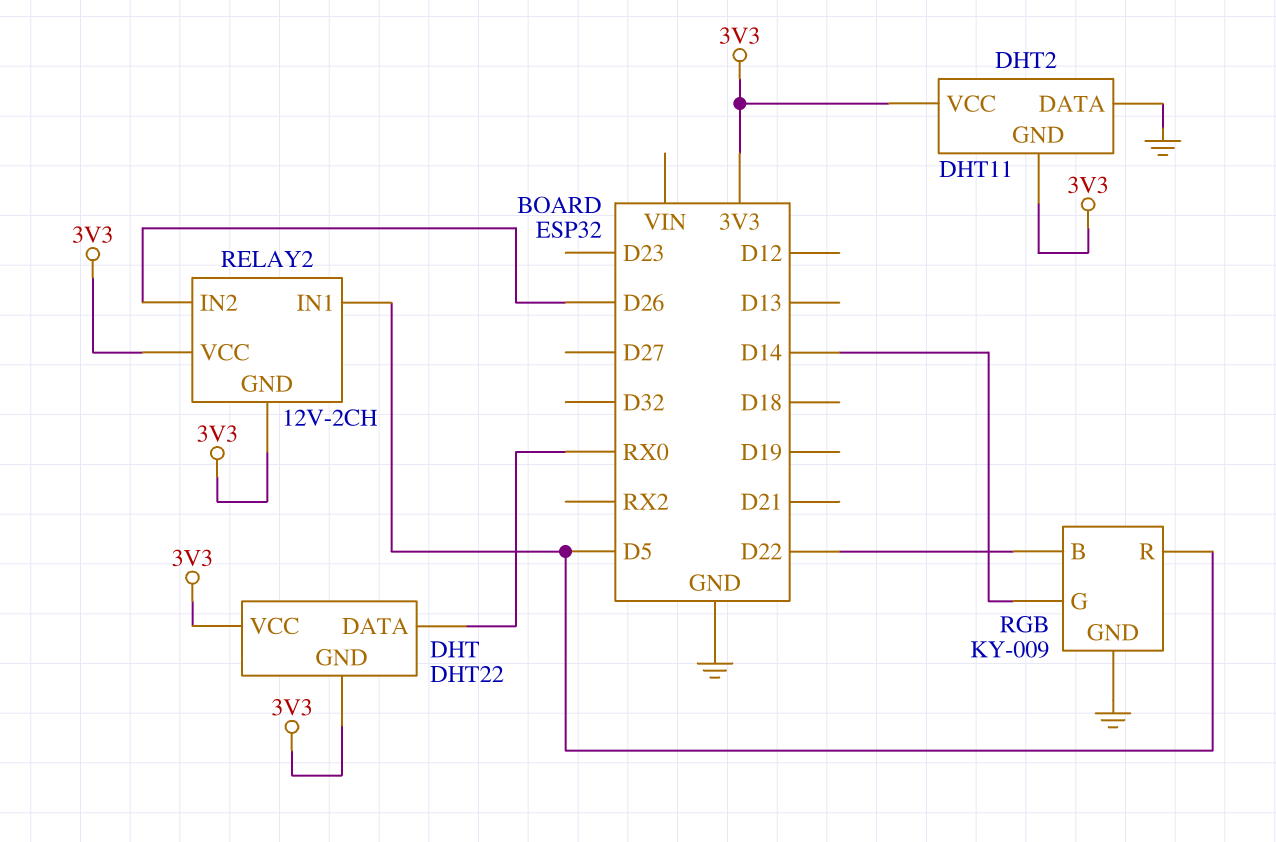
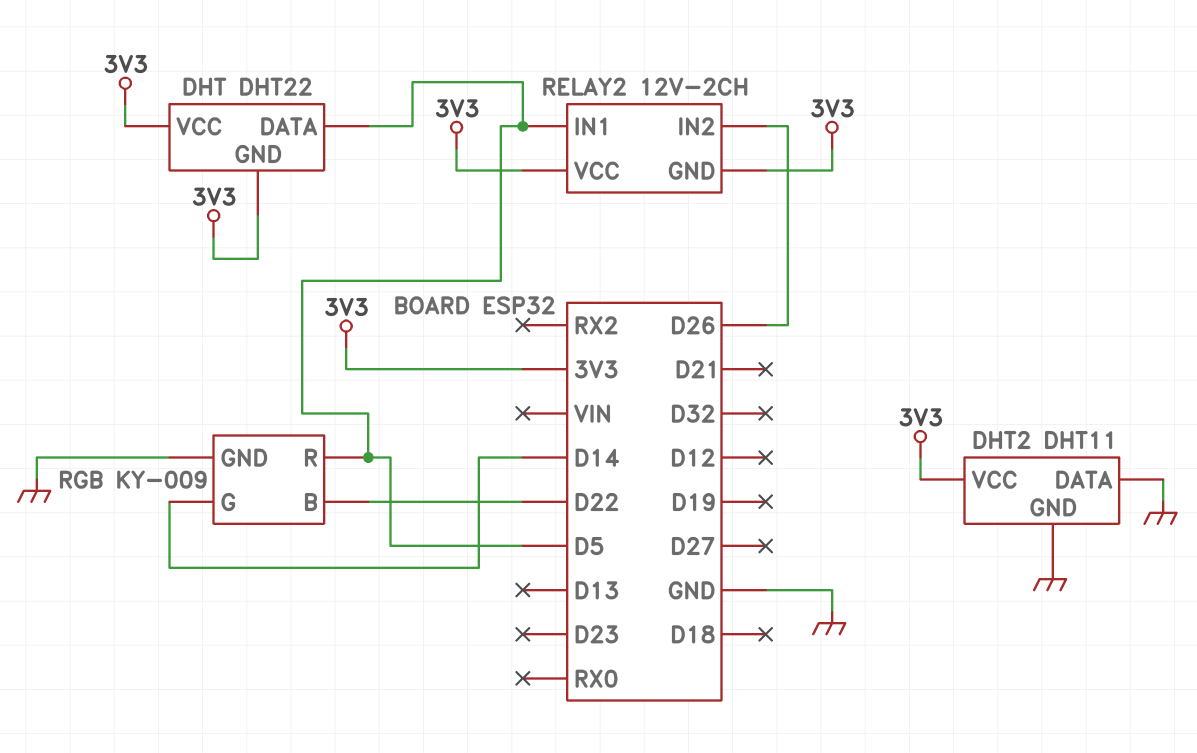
DHT pin DATA: RX0 -> D5
DHT2 pin GND: 3V3 -> GND

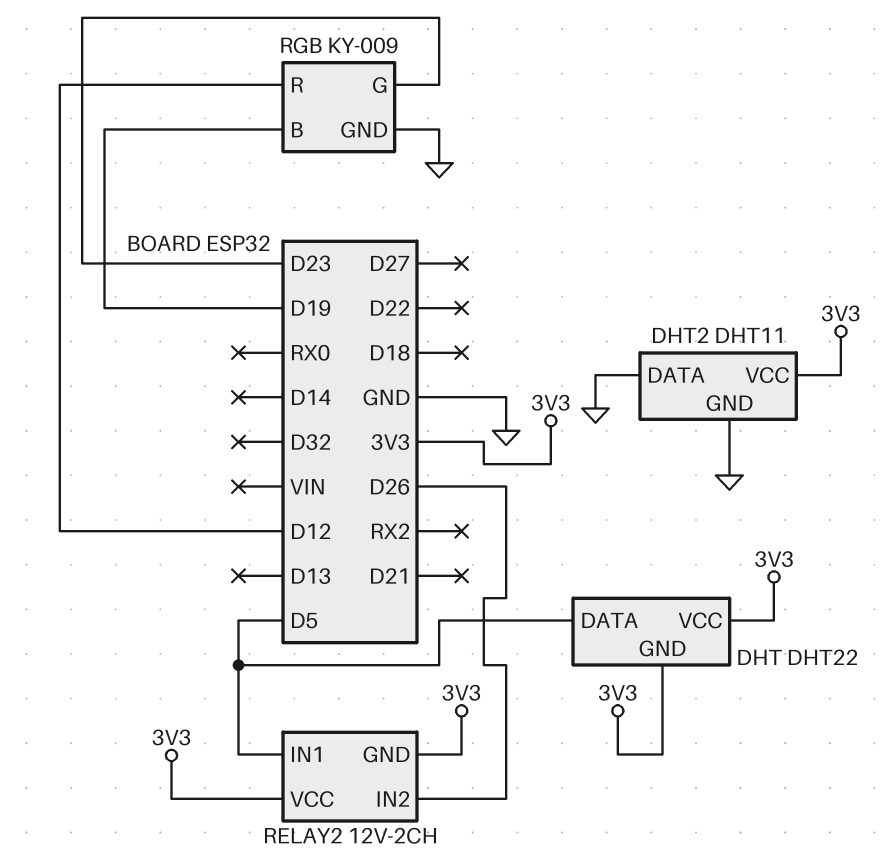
RGB pin B: D22 -> D19
RGB pin G: D14 -> D23
RGB pin R: D5 -> D12

